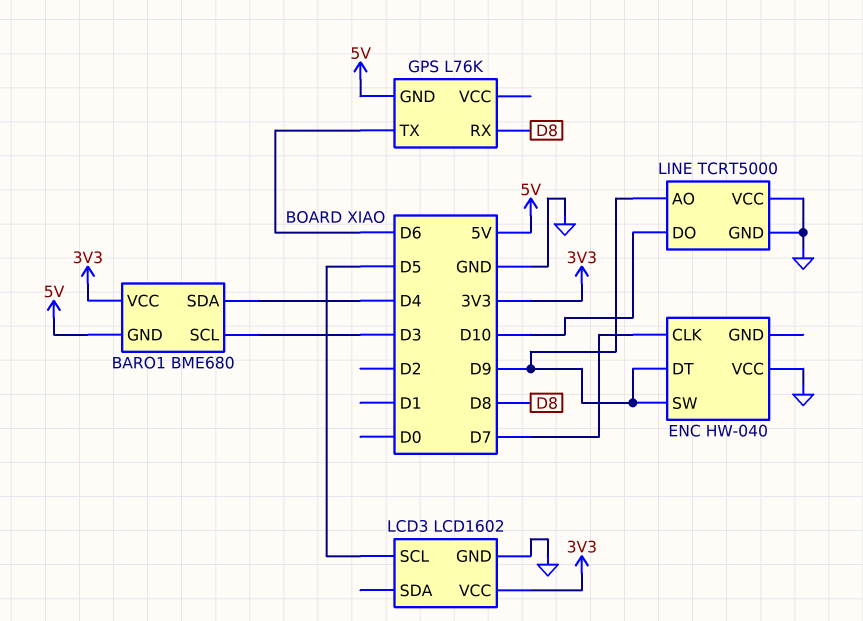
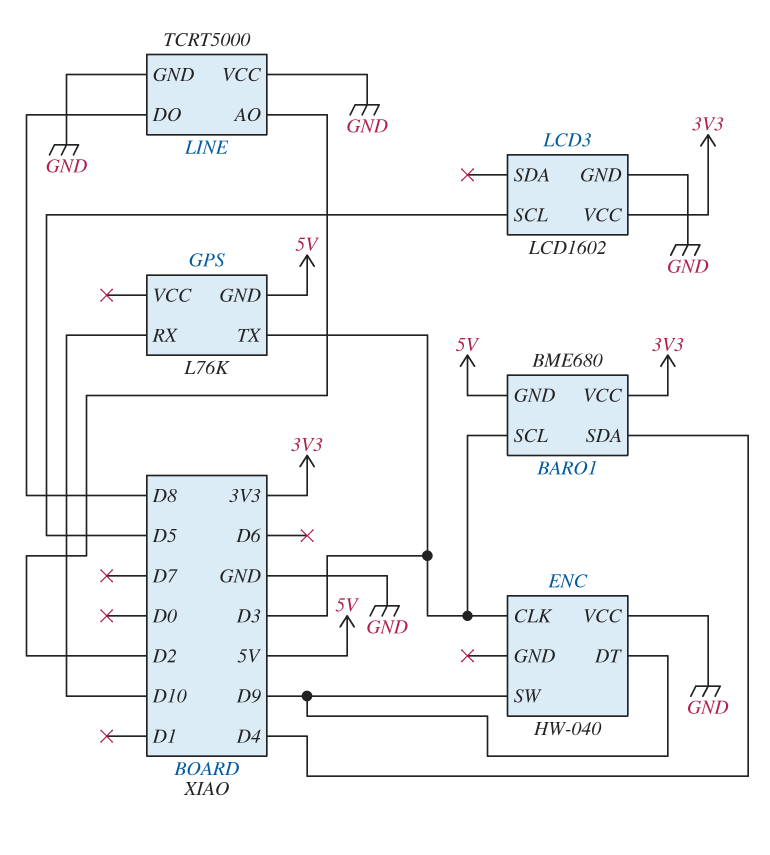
ENC pin CLK: D7 -> D3
GPS pin RX: D8 -> D10
GPS pin TX: D6 -> D3
LINE pin AO: D9 -> D2
LINE pin DO: D10 -> D8

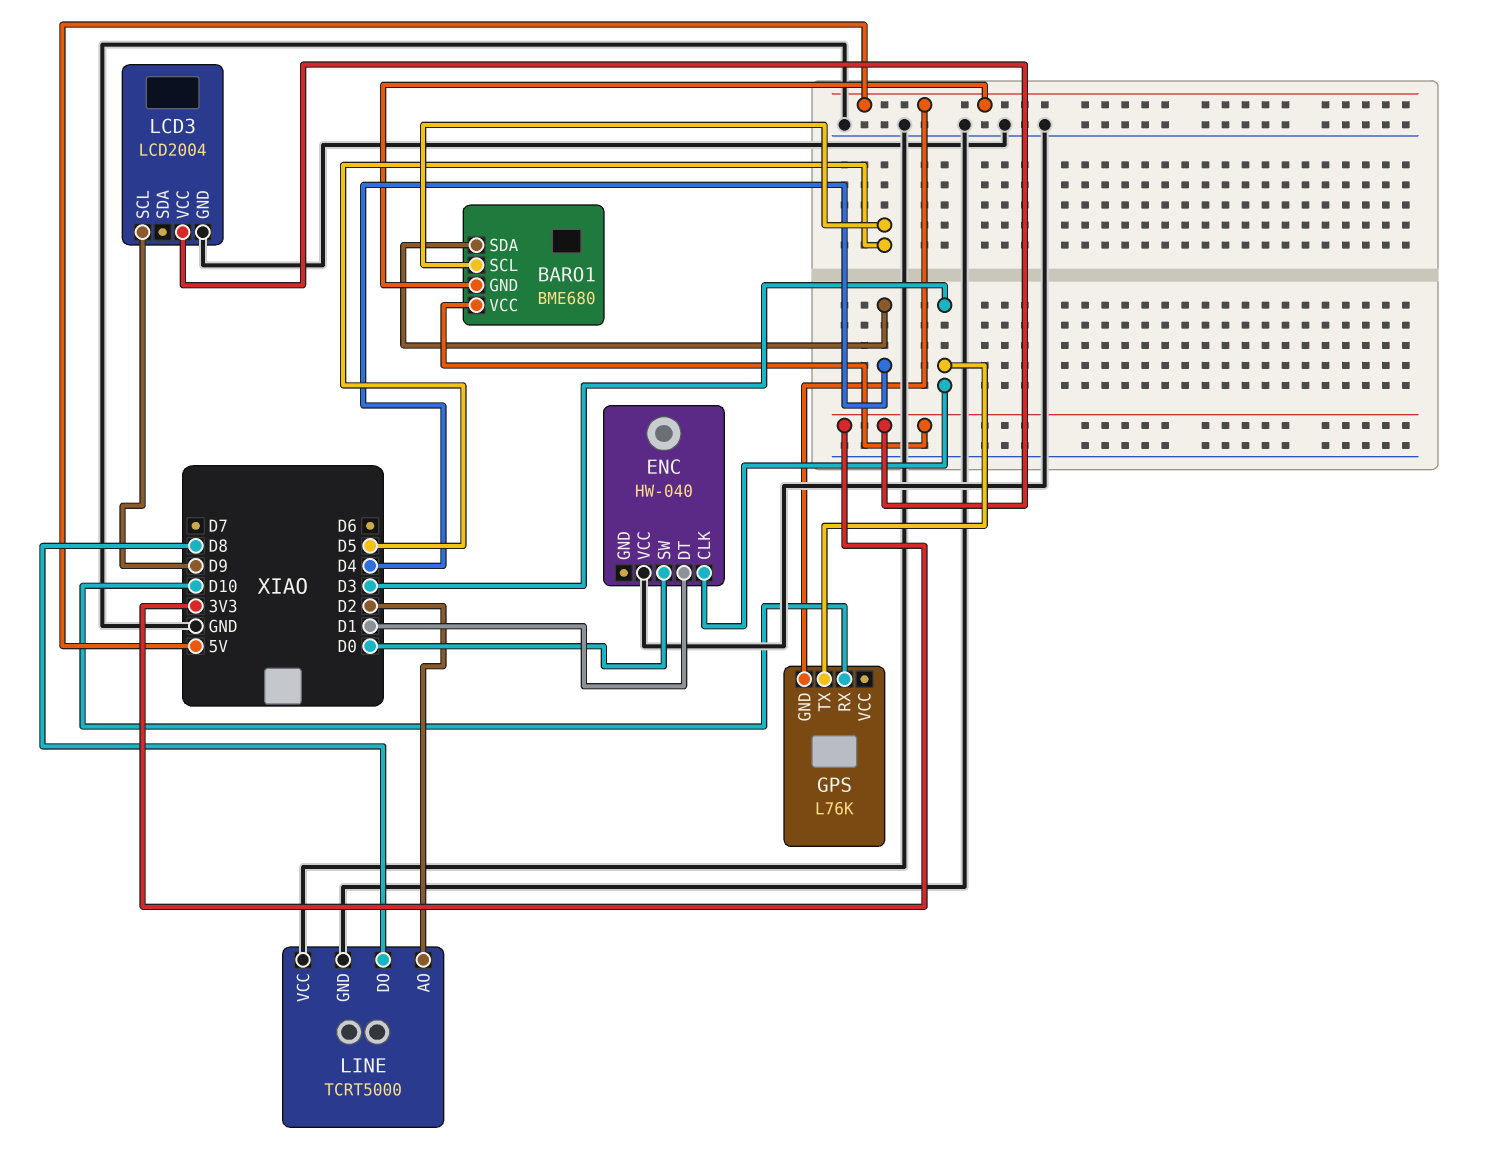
BARO1 pin SCL: D3 -> D5
ENC pin DT: D9 -> D1
ENC pin SW: D9 -> D0
LCD3: LCD1602 -> LCD2004
LCD3 pin SCL: D5 -> D9

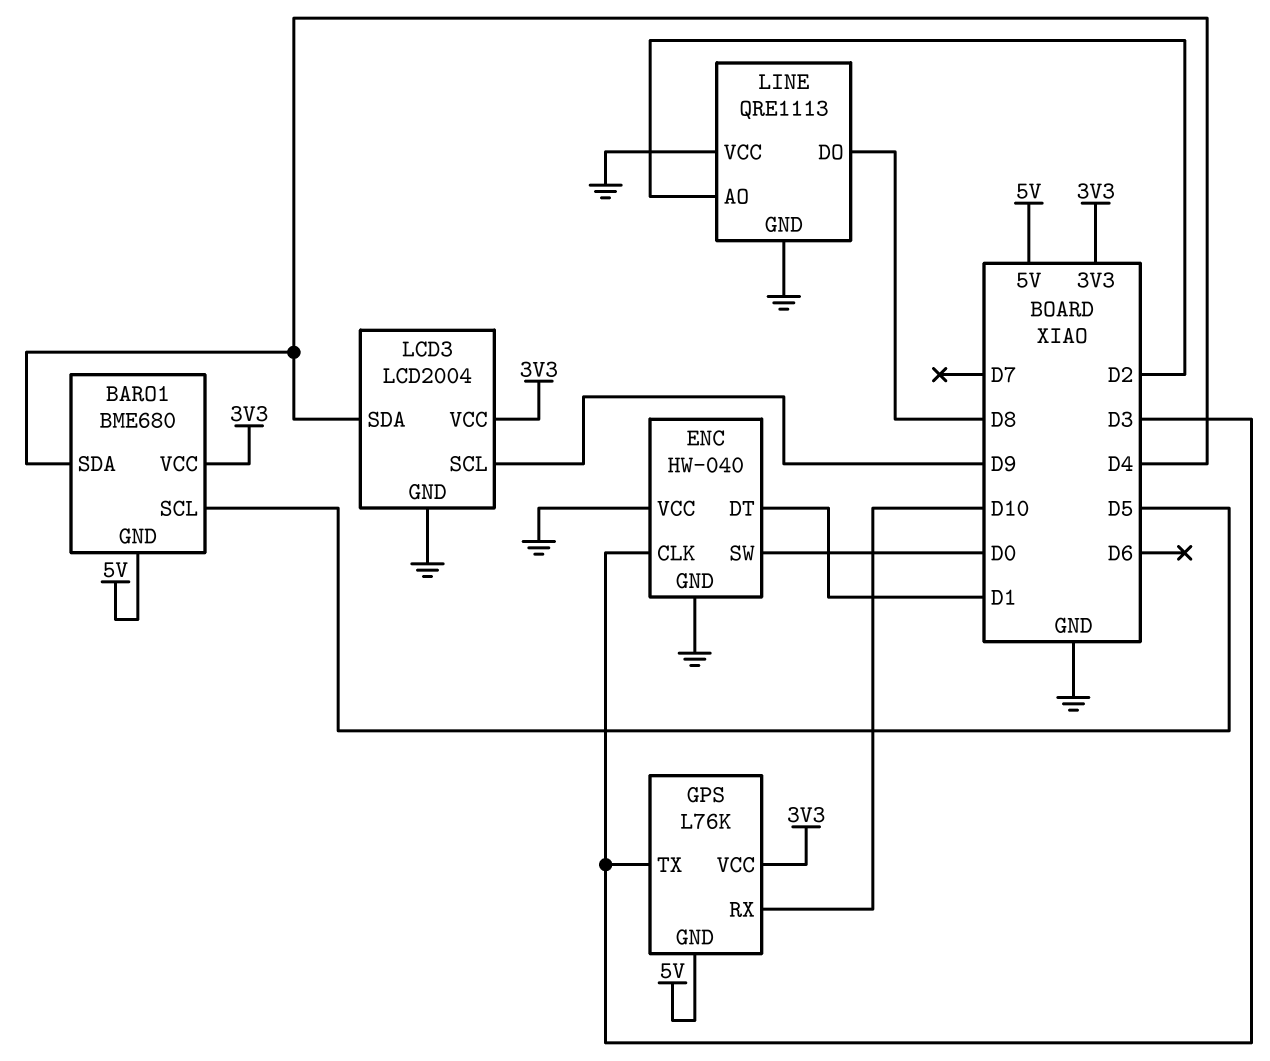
ENC pin GND: none -> GND
GPS pin VCC: none -> 3V3
LCD3 pin SDA: none -> D4
LINE: TCRT5000 -> QRE1113

